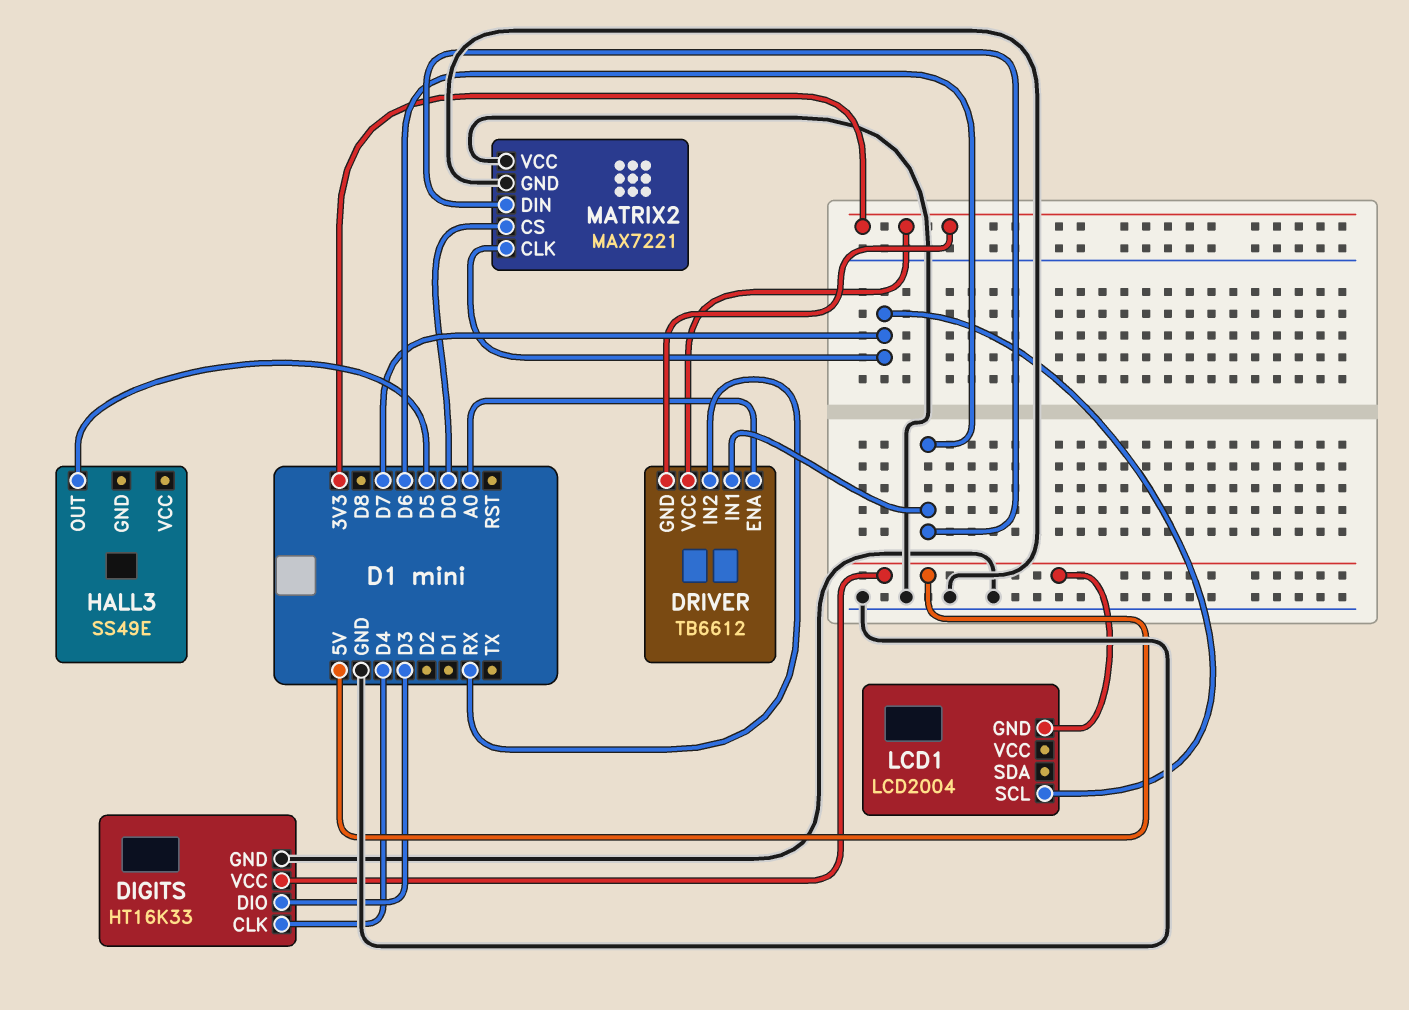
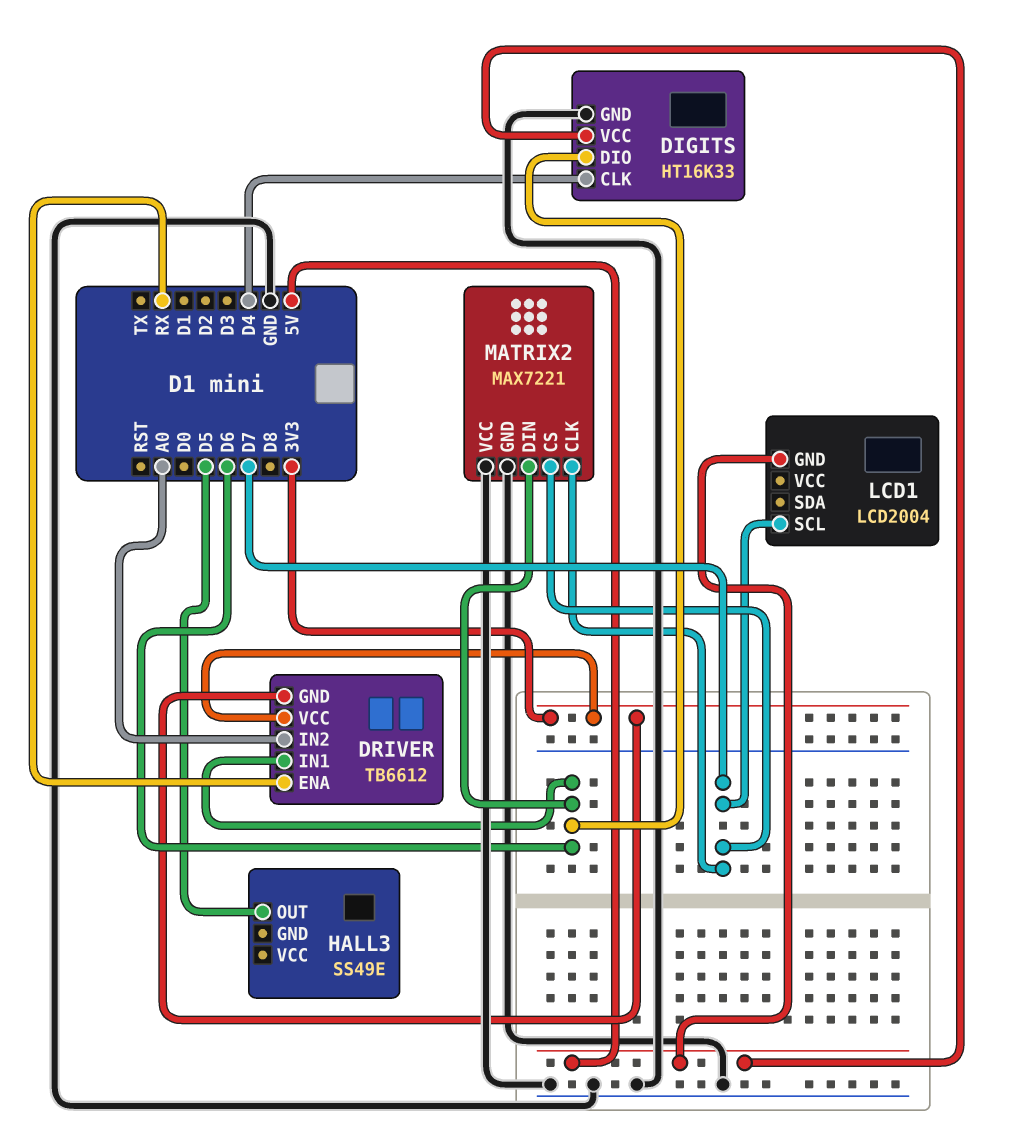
DIGITS pin DIO: D3 -> D6
DRIVER pin ENA: A0 -> RX
DRIVER pin IN2: RX -> A0
MATRIX2 pin CS: D0 -> D7

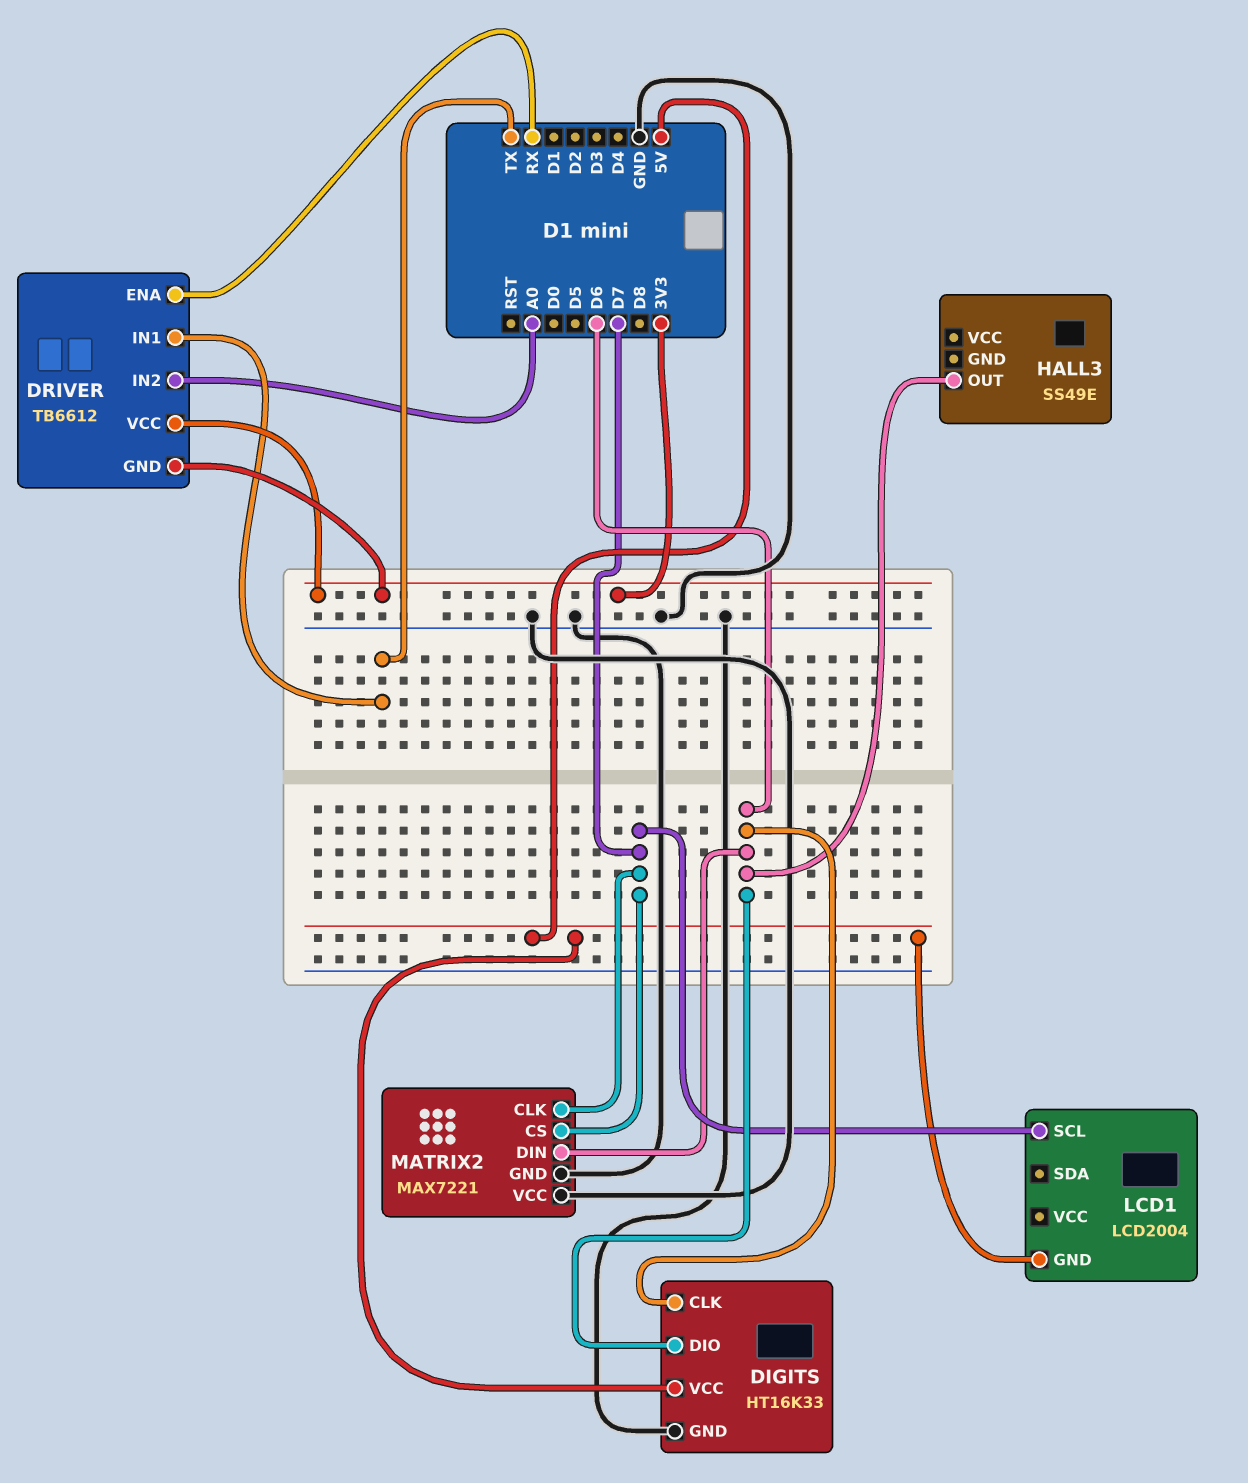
DIGITS pin CLK: D4 -> D6
DRIVER pin IN1: D6 -> TX
HALL3 pin OUT: D5 -> D6

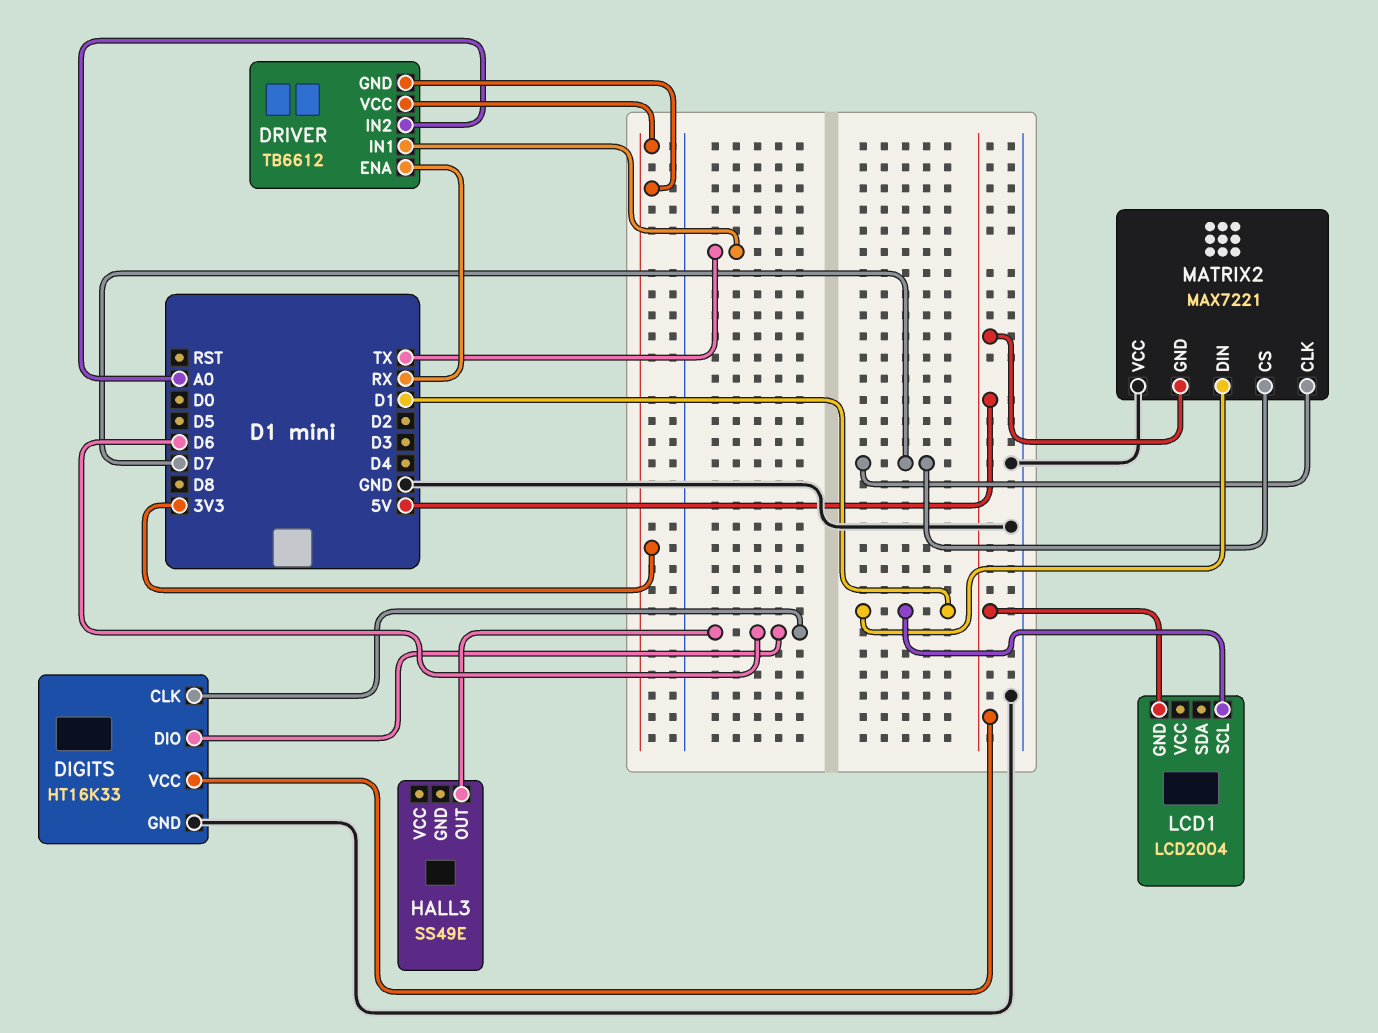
LCD1 pin SCL: D7 -> D1
MATRIX2 pin DIN: D6 -> D1
MATRIX2 pin GND: GND -> 5V

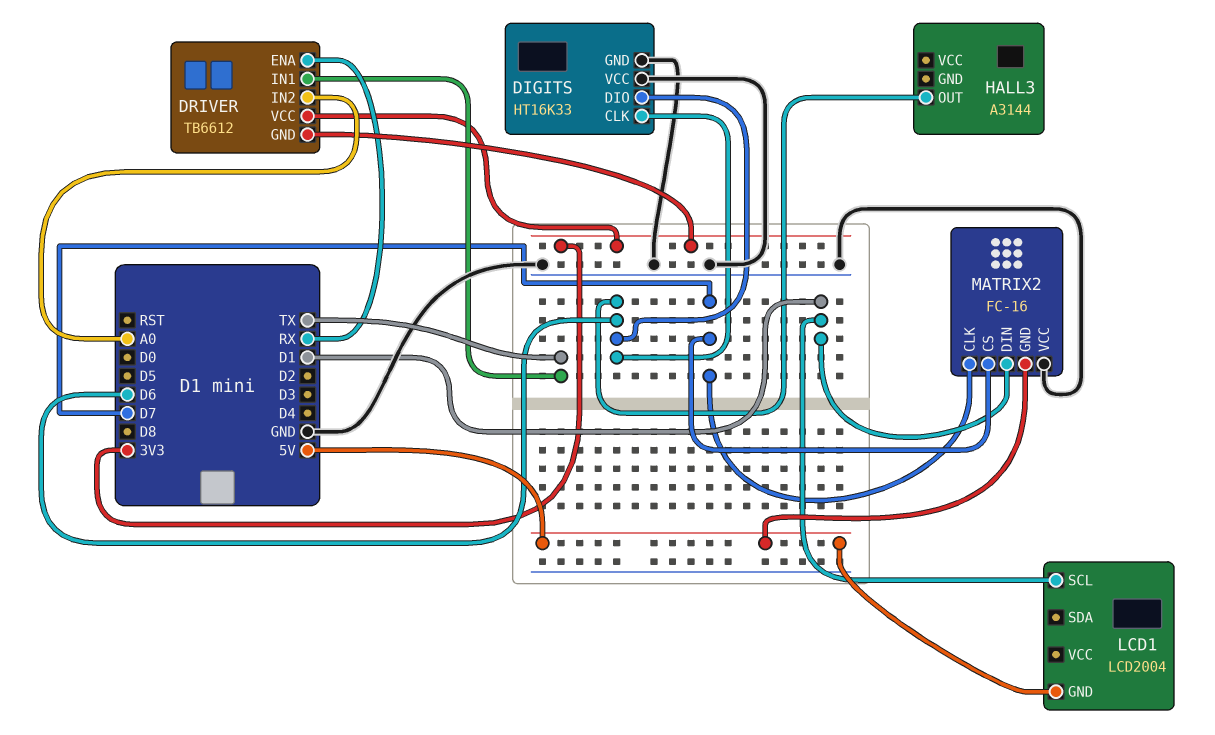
DIGITS pin VCC: 5V -> GND
HALL3: SS49E -> A3144
MATRIX2: MAX7221 -> FC-16

